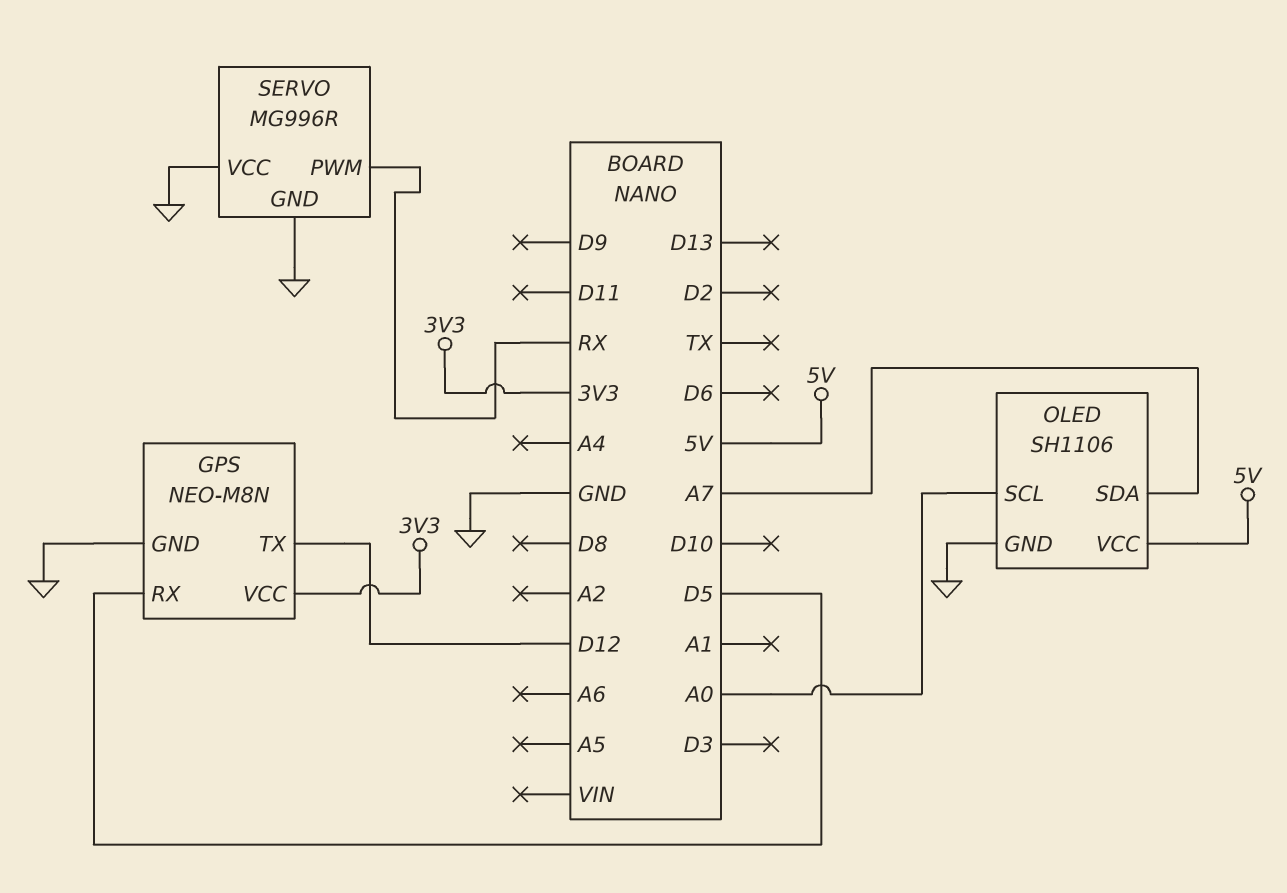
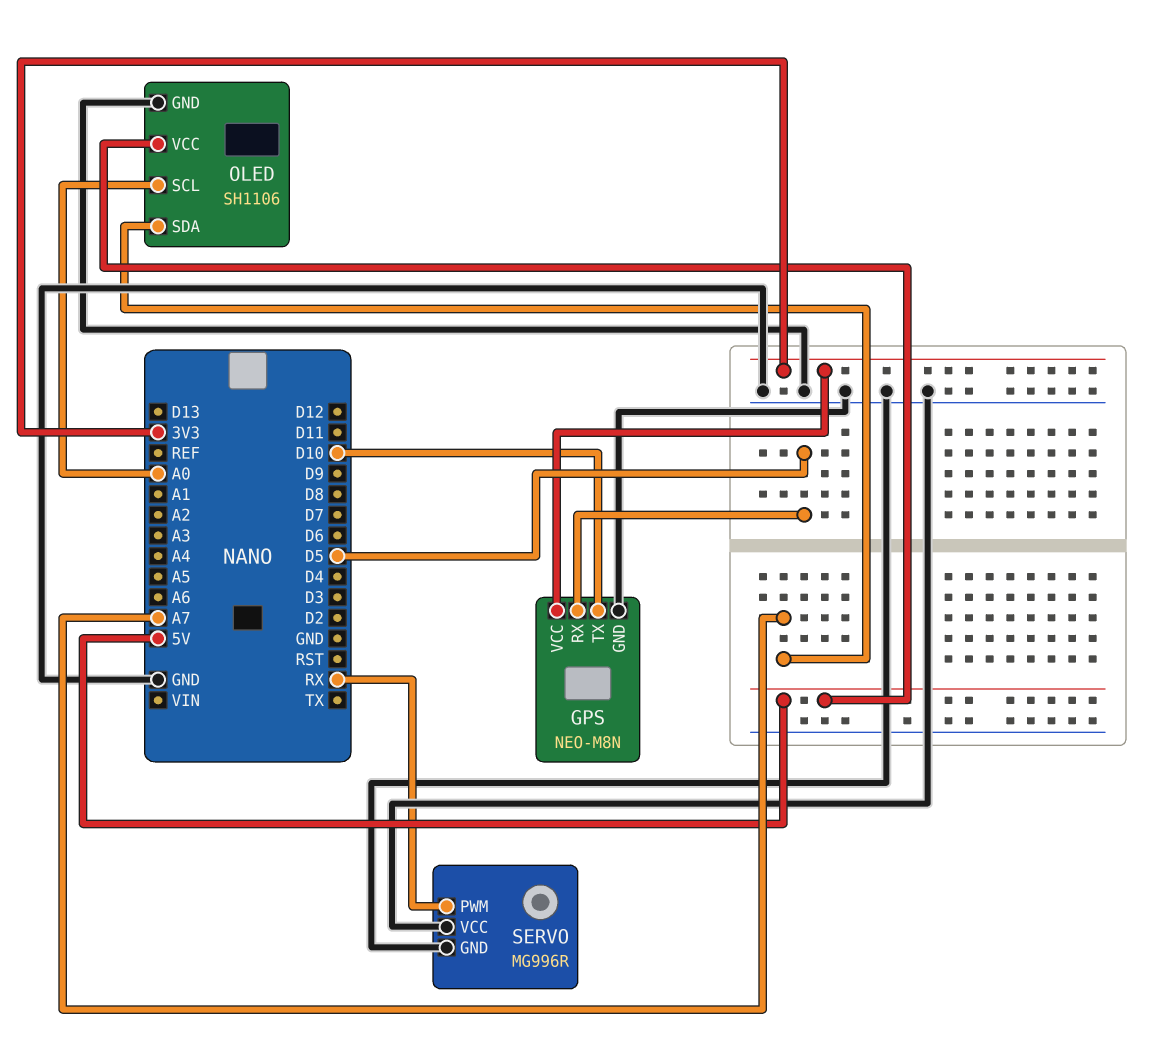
GPS pin TX: D12 -> D10

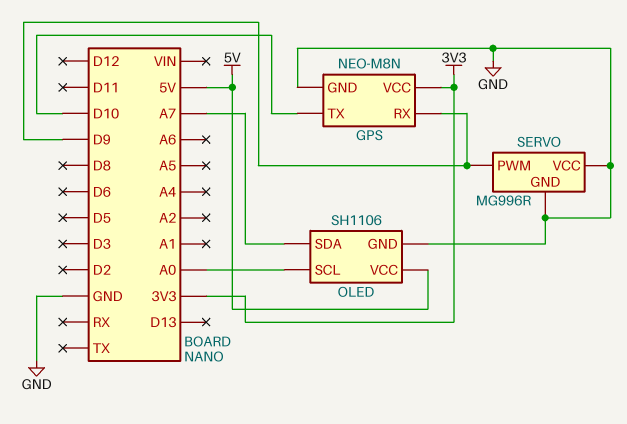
GPS pin RX: D5 -> D9
SERVO pin PWM: RX -> D9

